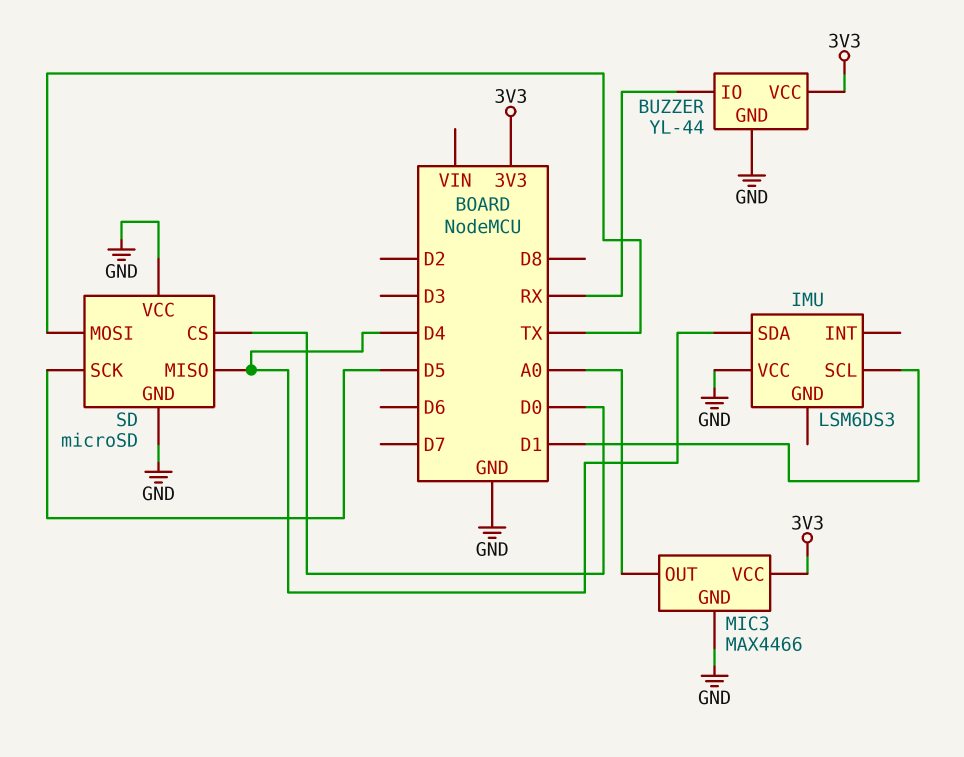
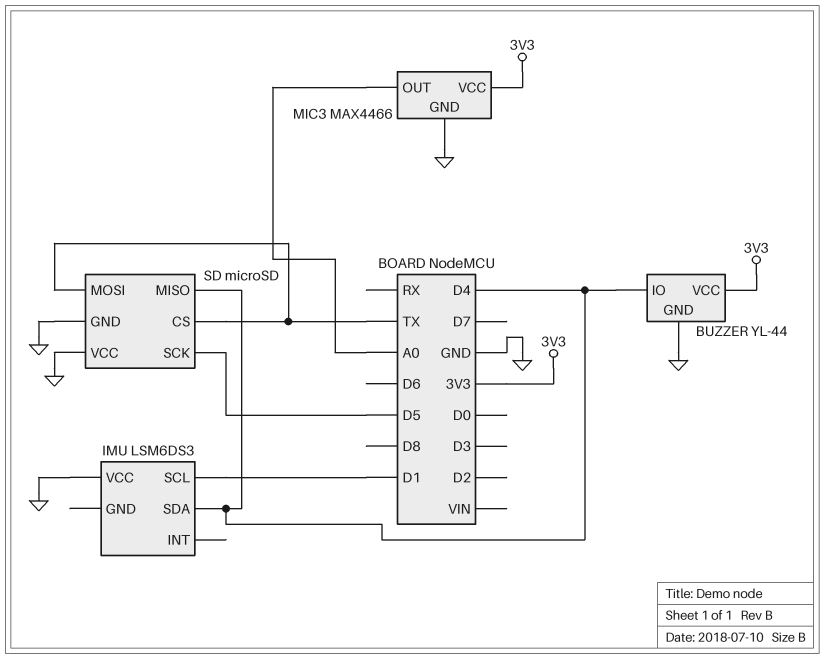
BUZZER pin IO: RX -> D4
SD pin CS: D0 -> TX

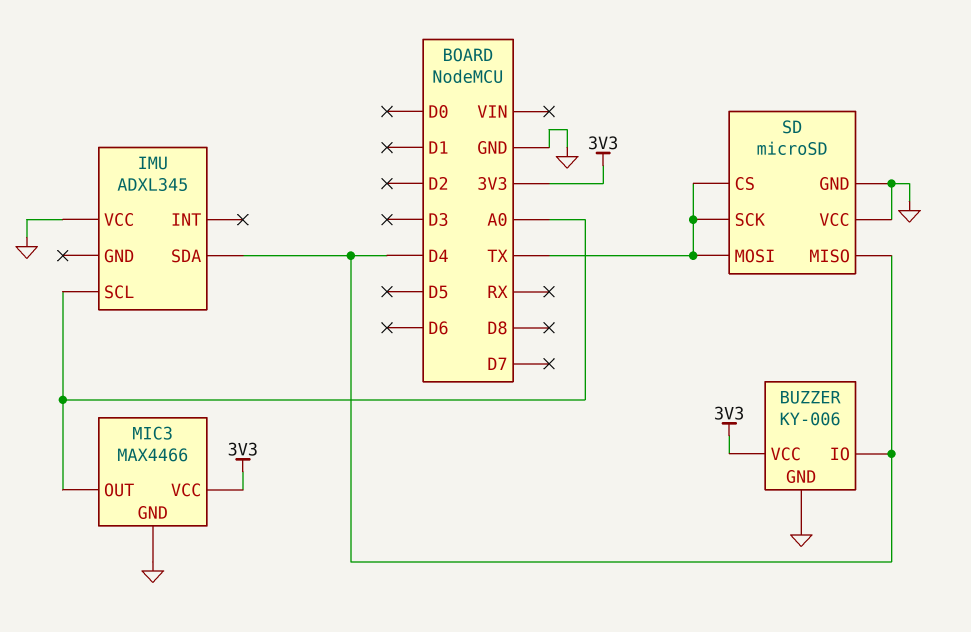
BUZZER: YL-44 -> KY-006
IMU: LSM6DS3 -> ADXL345
IMU pin SCL: D1 -> A0
SD pin SCK: D5 -> TX

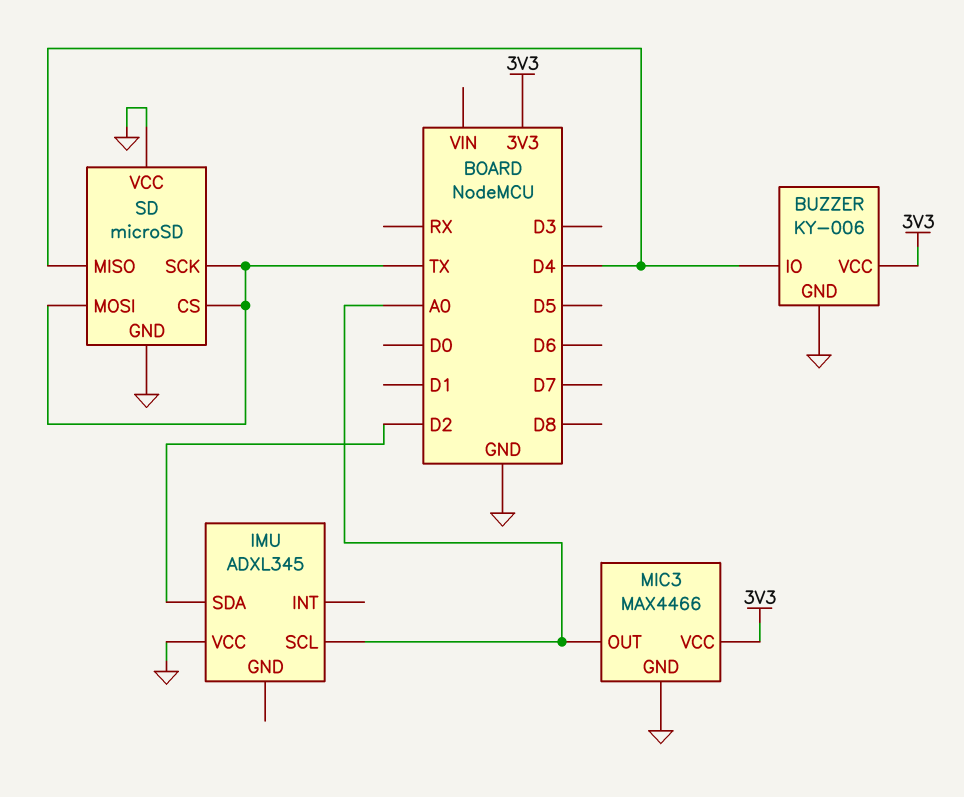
IMU pin SDA: D4 -> D2

